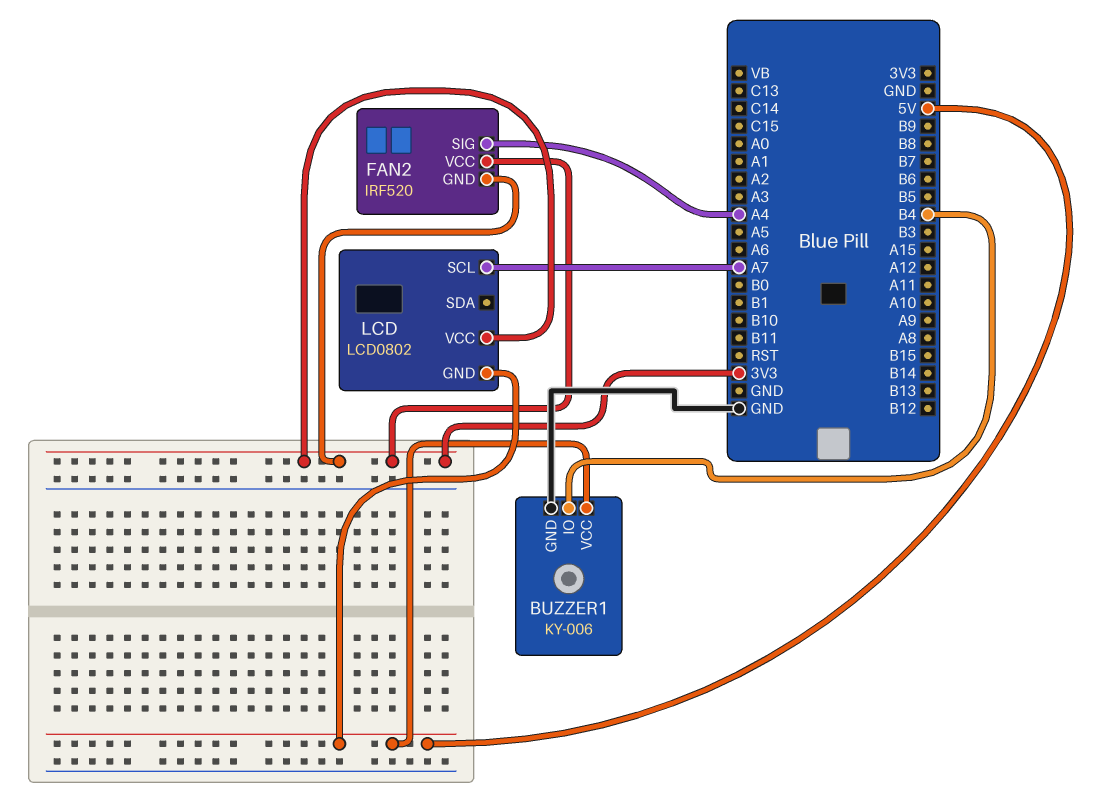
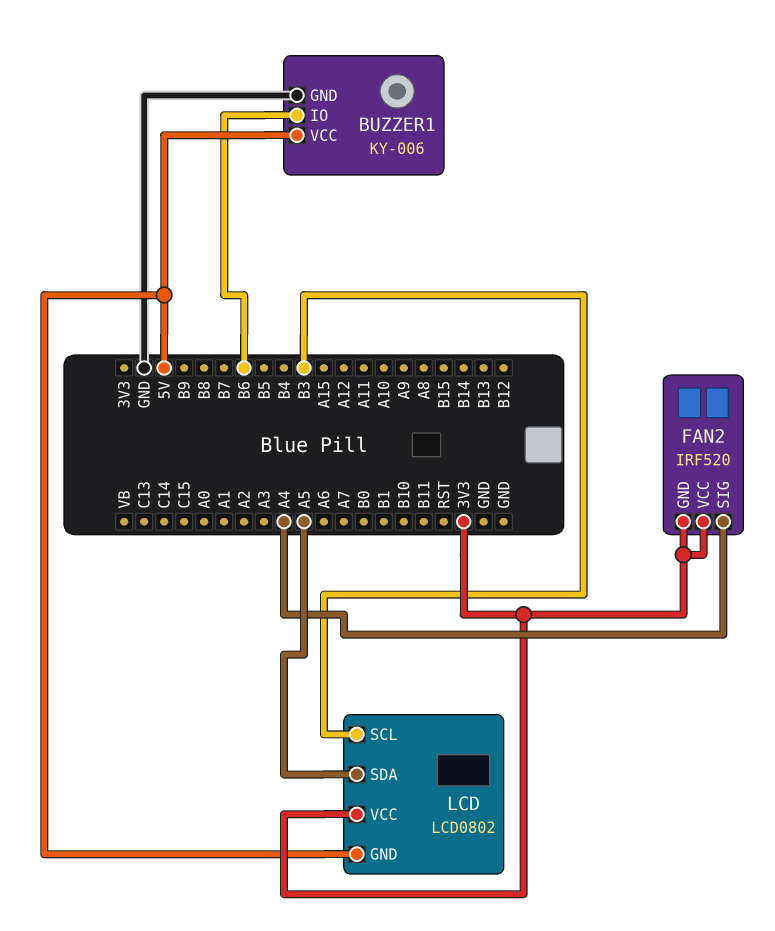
BUZZER1 pin IO: B4 -> B6
LCD pin SCL: A7 -> B3
LCD pin SDA: none -> A5

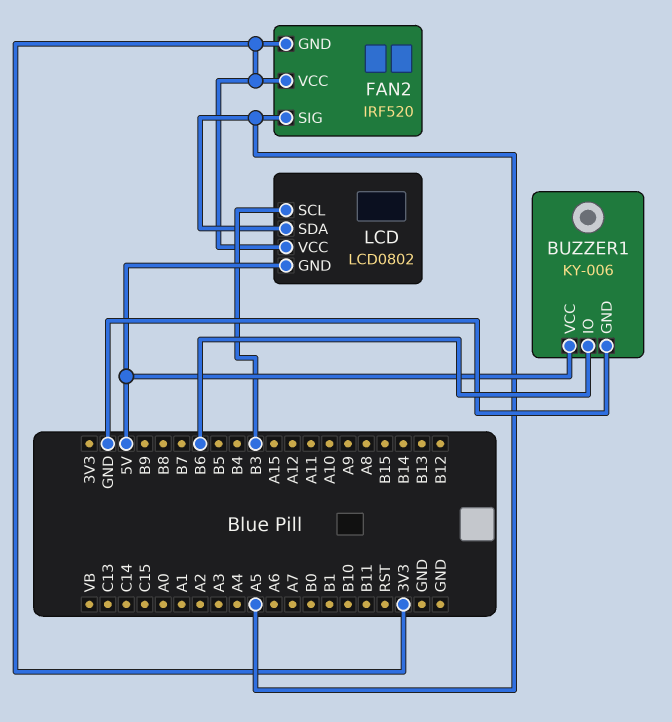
FAN2 pin SIG: A4 -> A5

